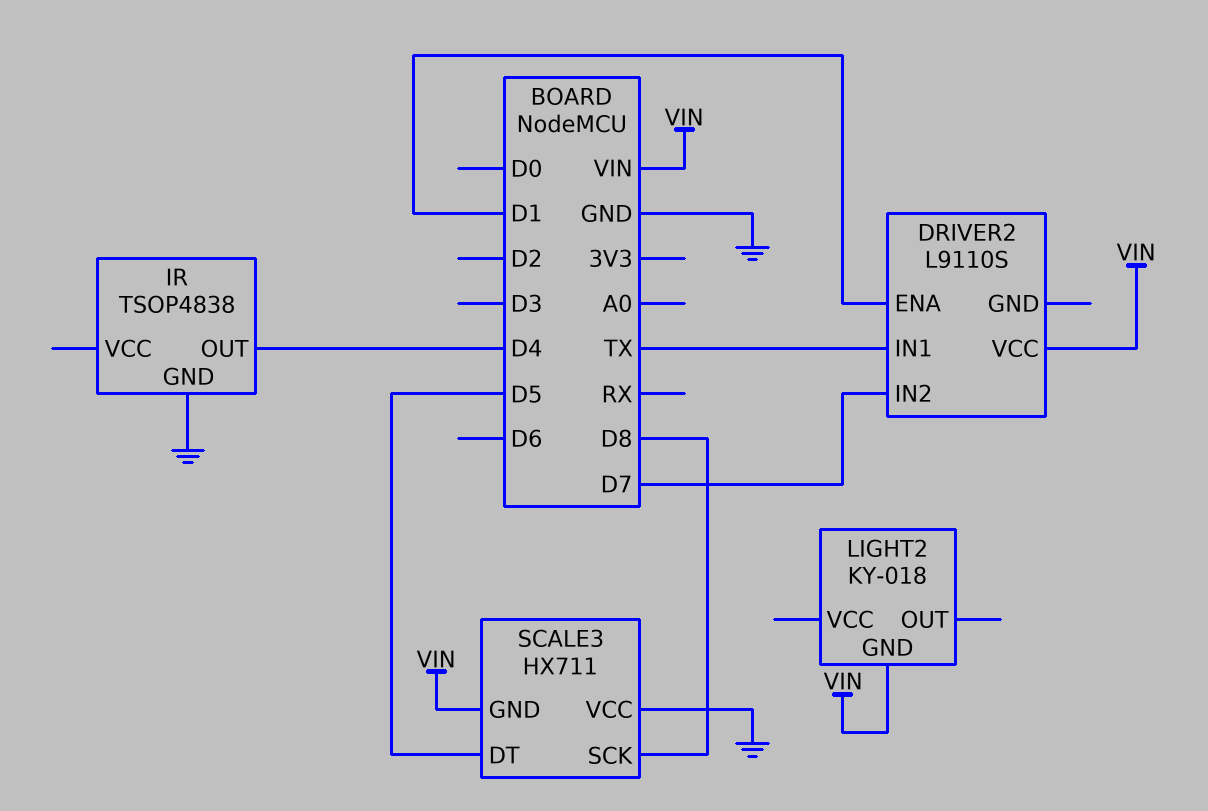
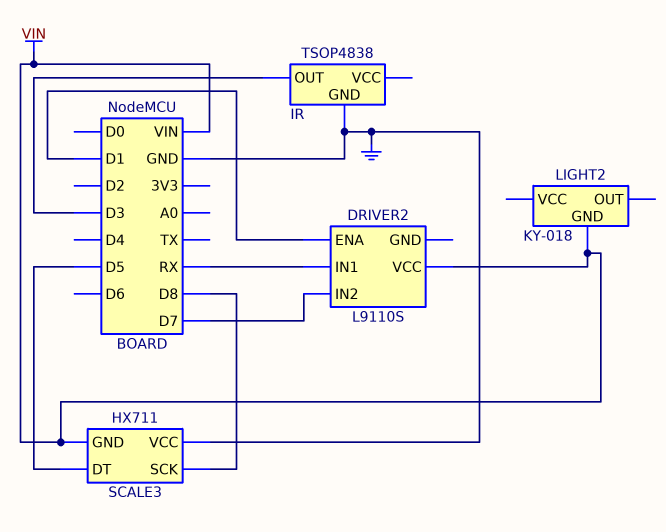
DRIVER2 pin IN1: TX -> RX
IR pin OUT: D4 -> D3

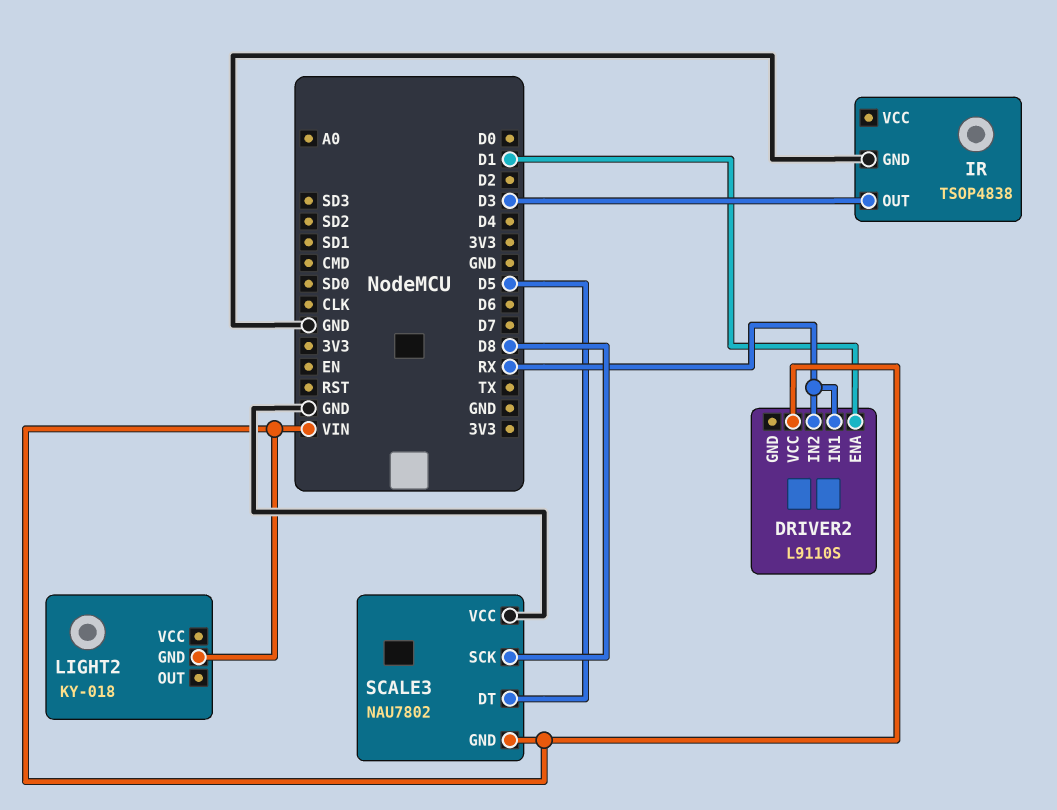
DRIVER2 pin IN2: D7 -> RX
SCALE3: HX711 -> NAU7802

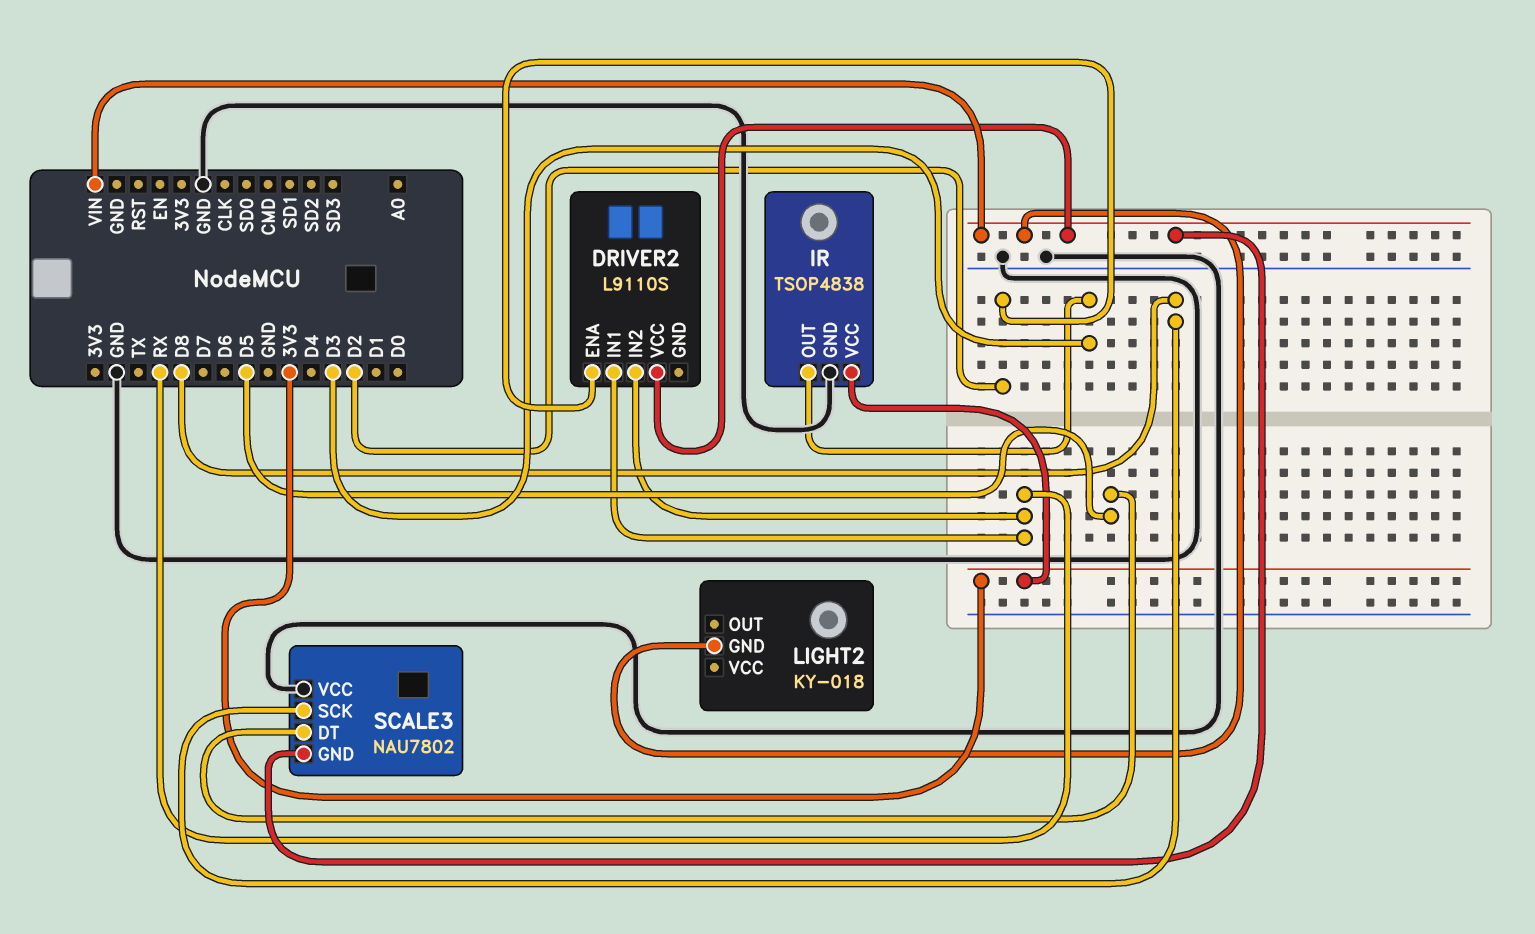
DRIVER2 pin ENA: D1 -> D2
IR pin VCC: none -> 3V3

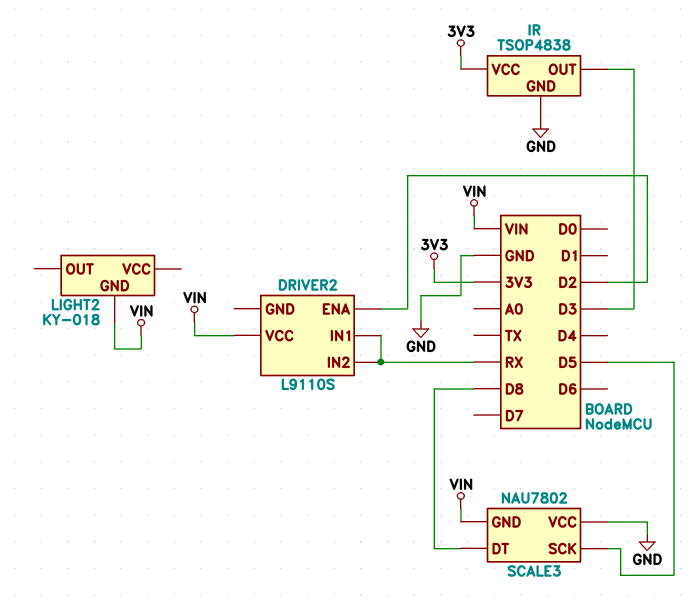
SCALE3 pin DT: D5 -> D8
SCALE3 pin SCK: D8 -> D5

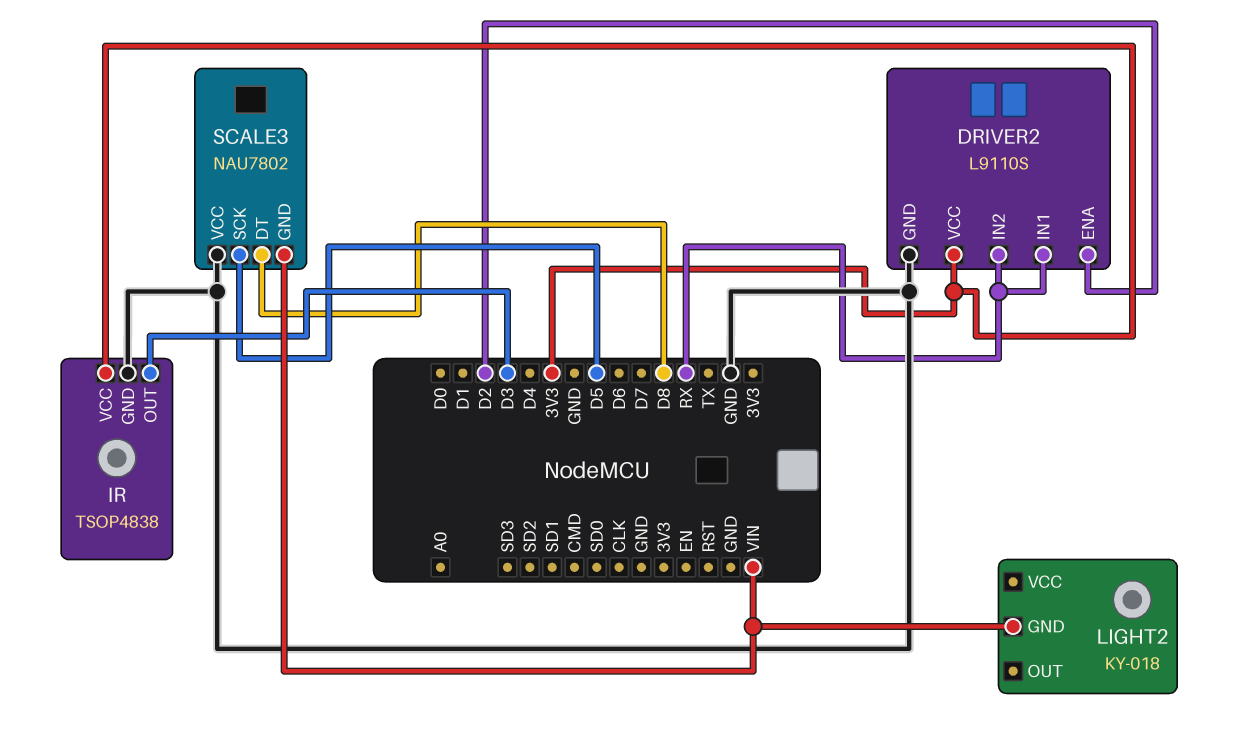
DRIVER2 pin GND: none -> GND
DRIVER2 pin VCC: VIN -> 3V3

